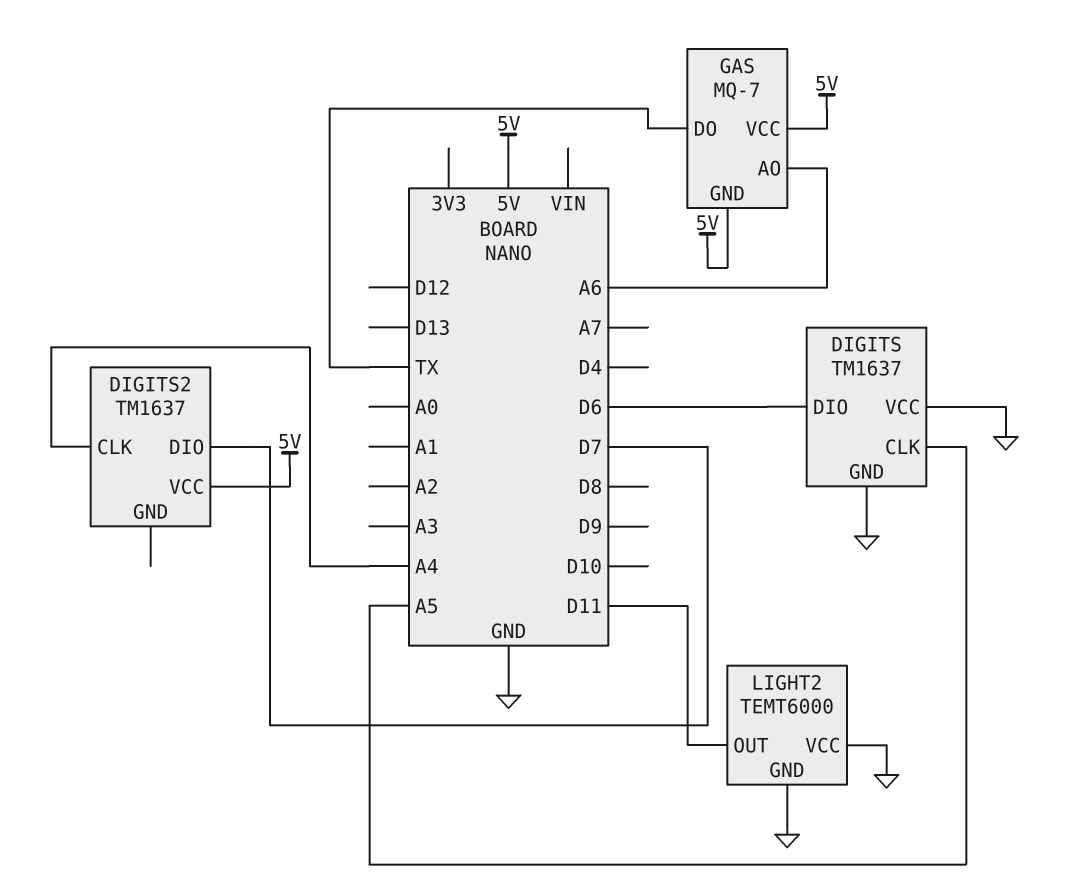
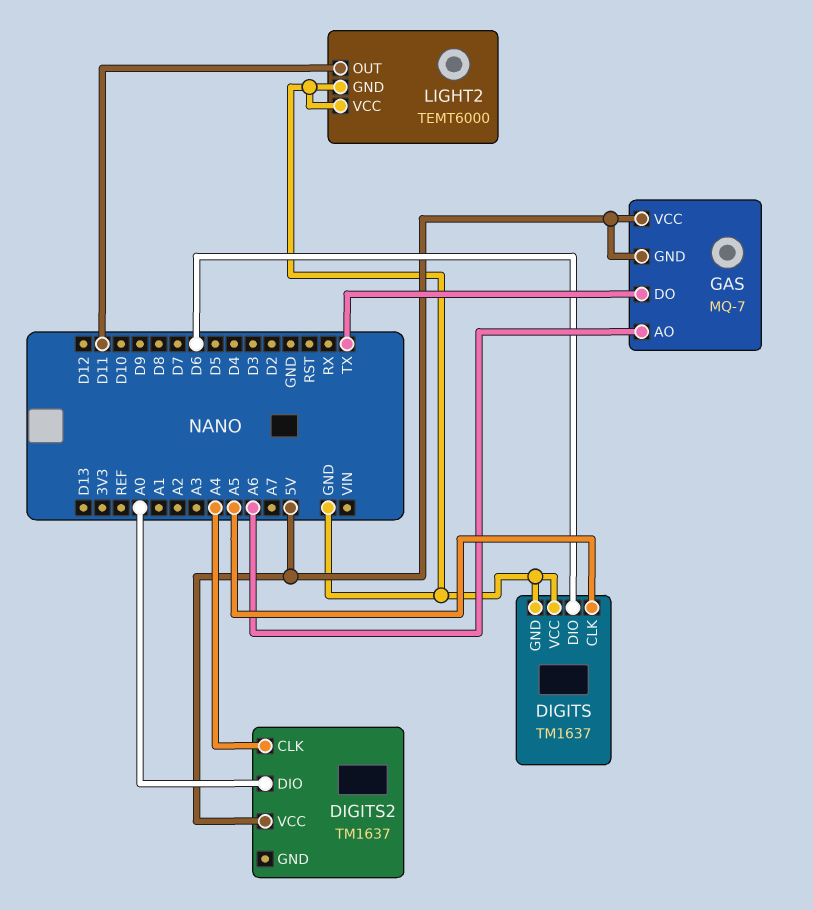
DIGITS2 pin DIO: D7 -> A0

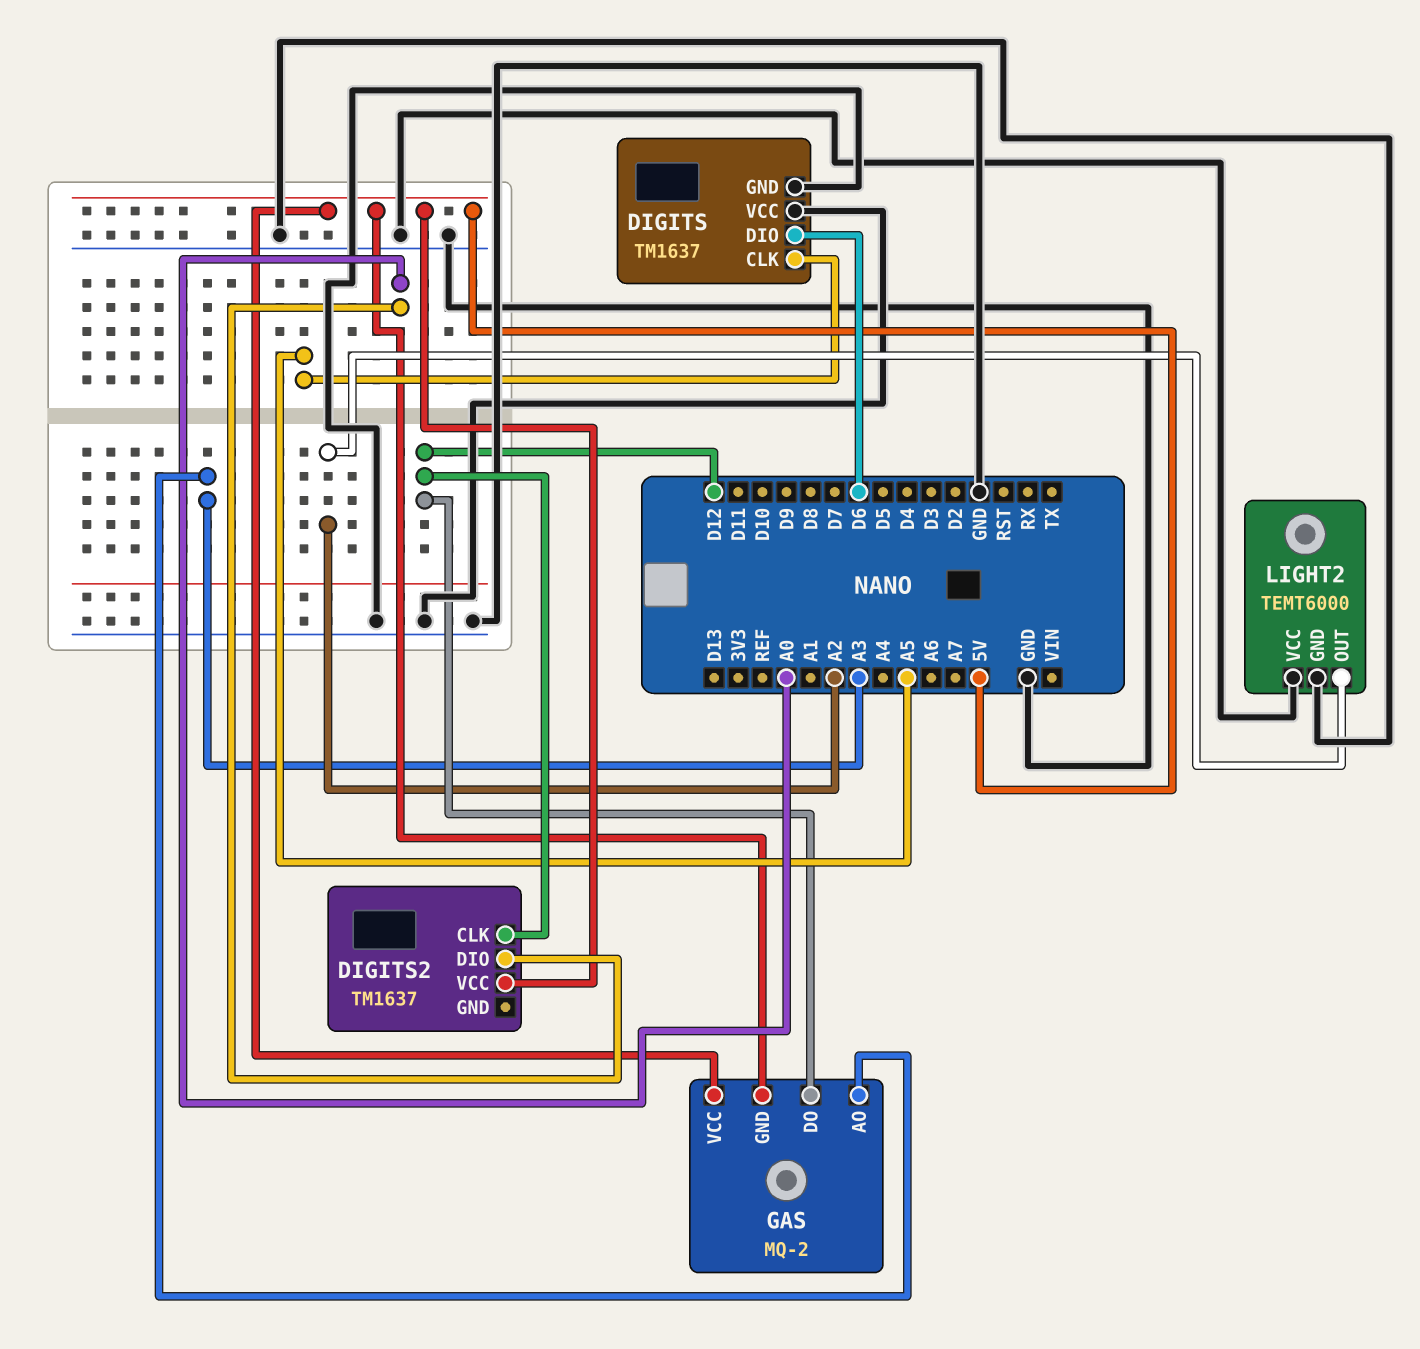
DIGITS2 pin CLK: A4 -> D12
GAS: MQ-7 -> MQ-2
GAS pin AO: A6 -> A3
GAS pin DO: TX -> D12
LIGHT2 pin OUT: D11 -> A2

